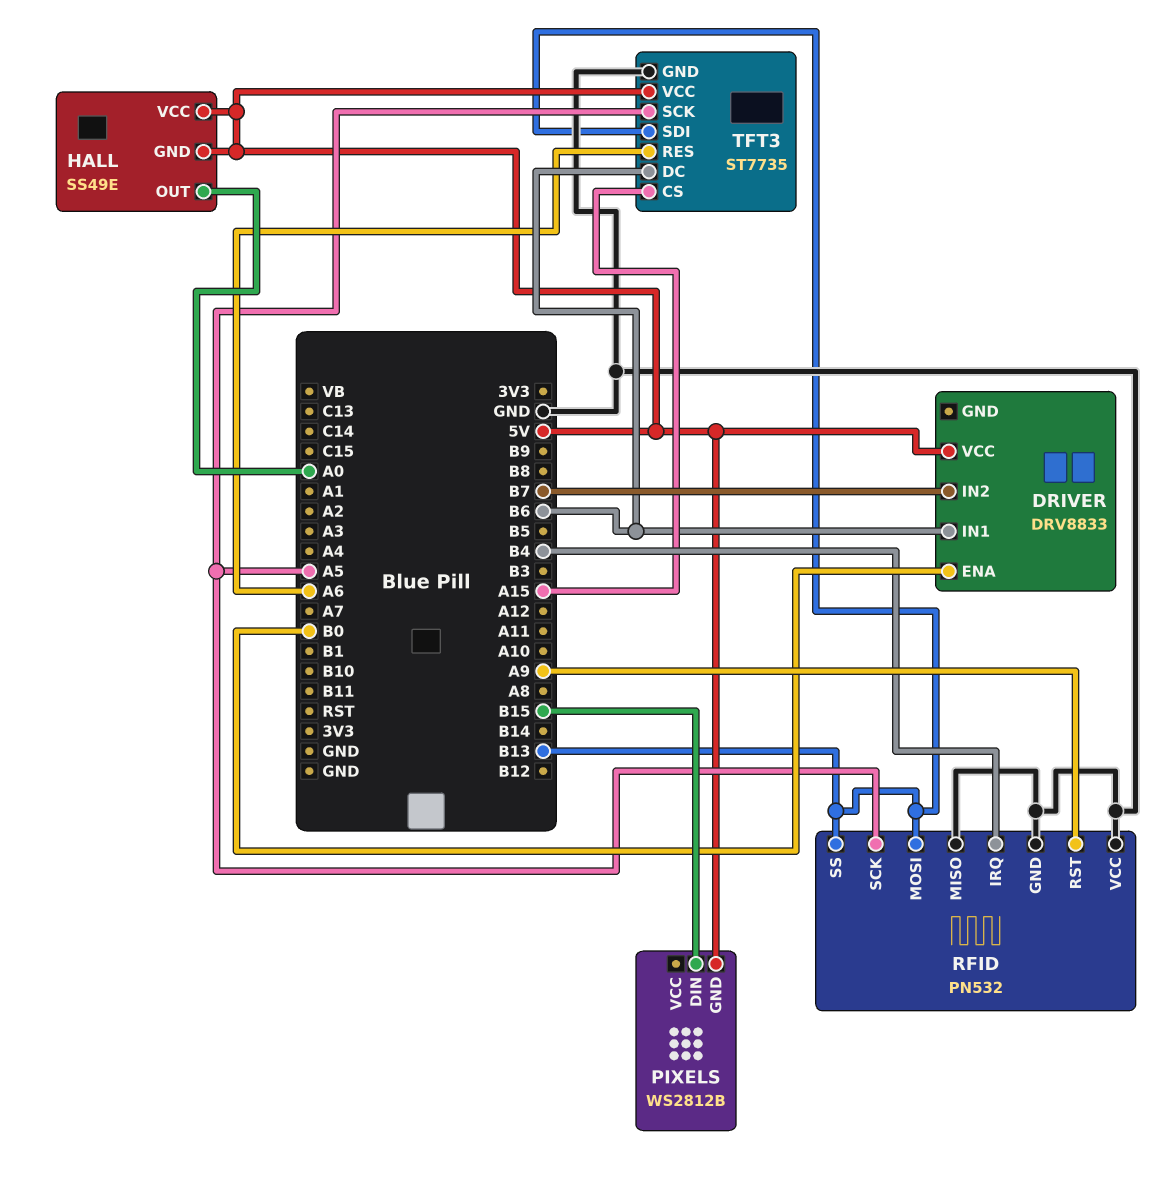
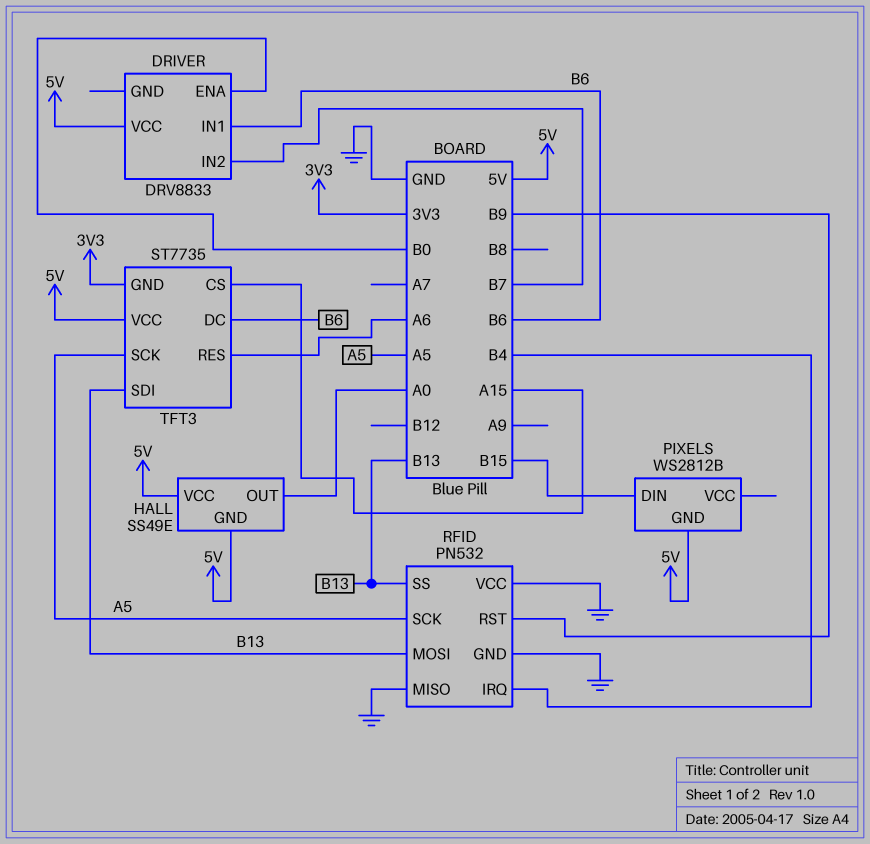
RFID pin RST: A9 -> B9
TFT3 pin GND: GND -> 3V3

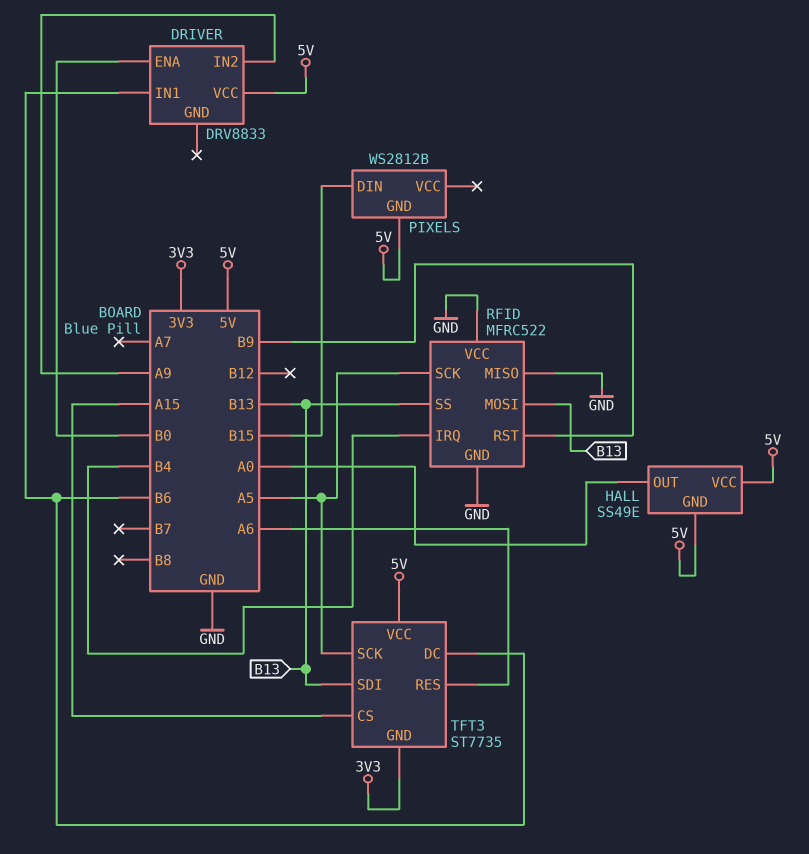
DRIVER pin IN2: B7 -> A9
RFID: PN532 -> MFRC522

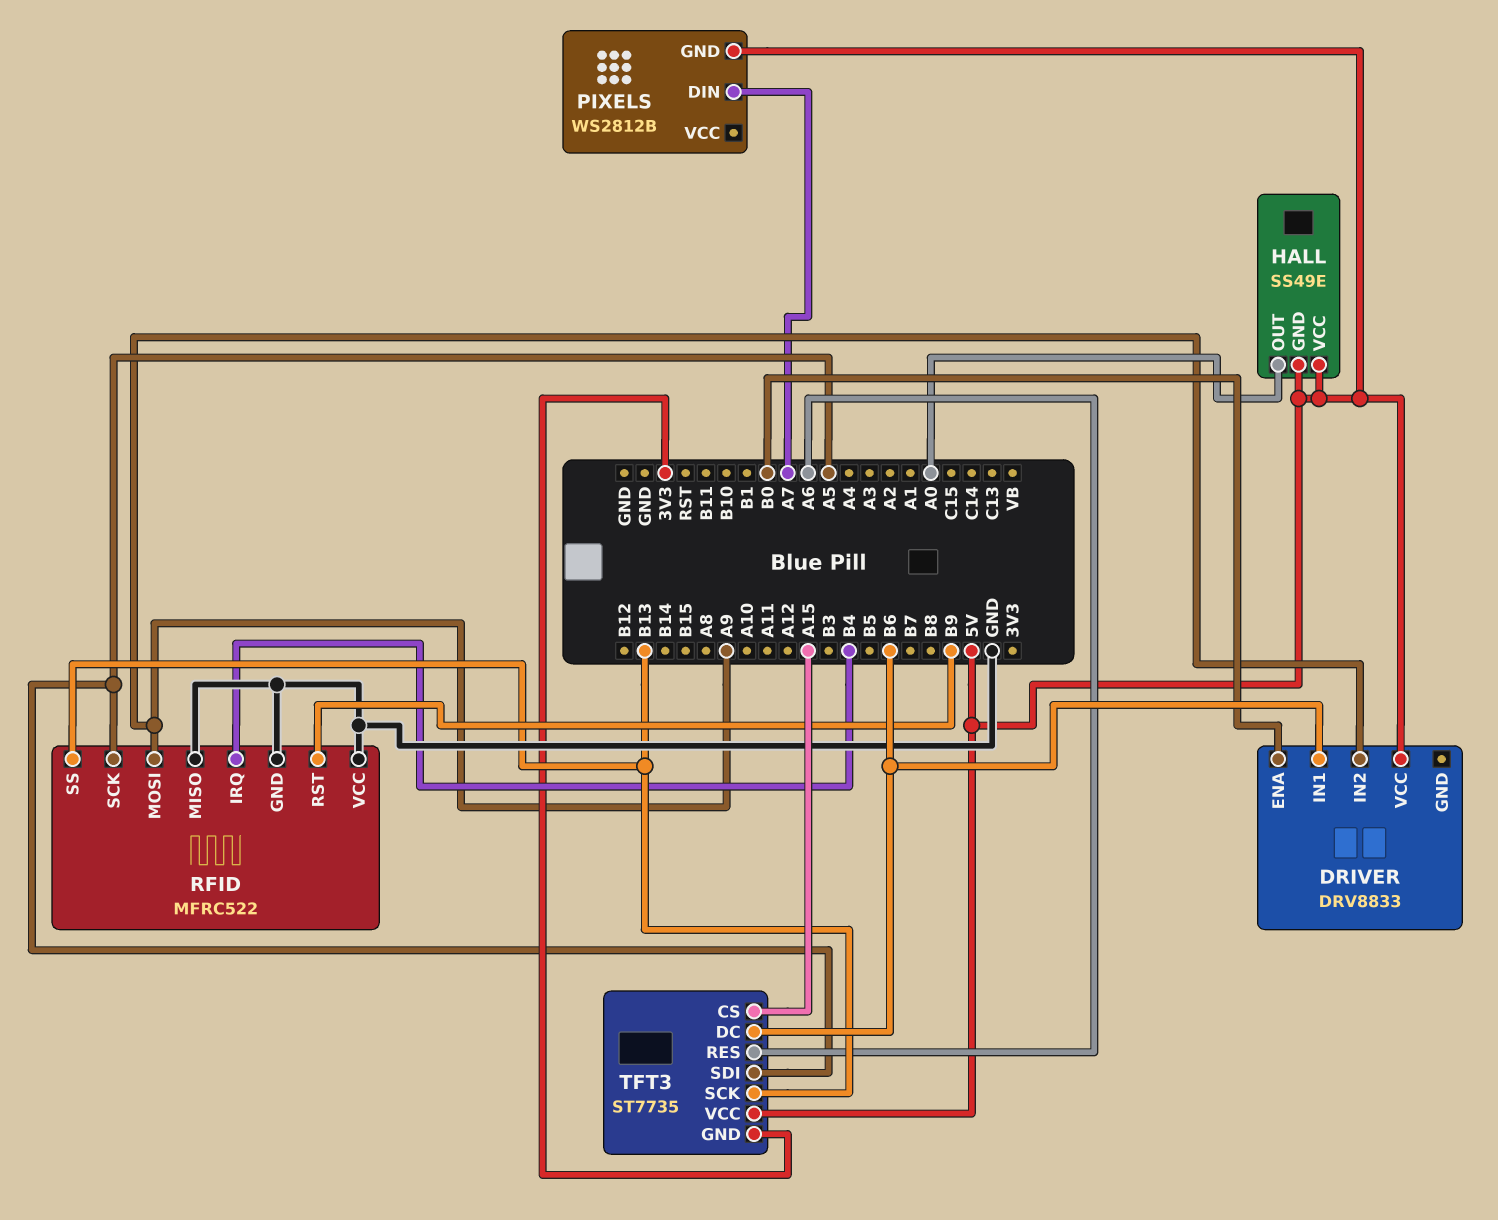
PIXELS pin DIN: B15 -> A7
RFID pin MOSI: B13 -> A9
TFT3 pin SCK: A5 -> B13
TFT3 pin SDI: B13 -> A5

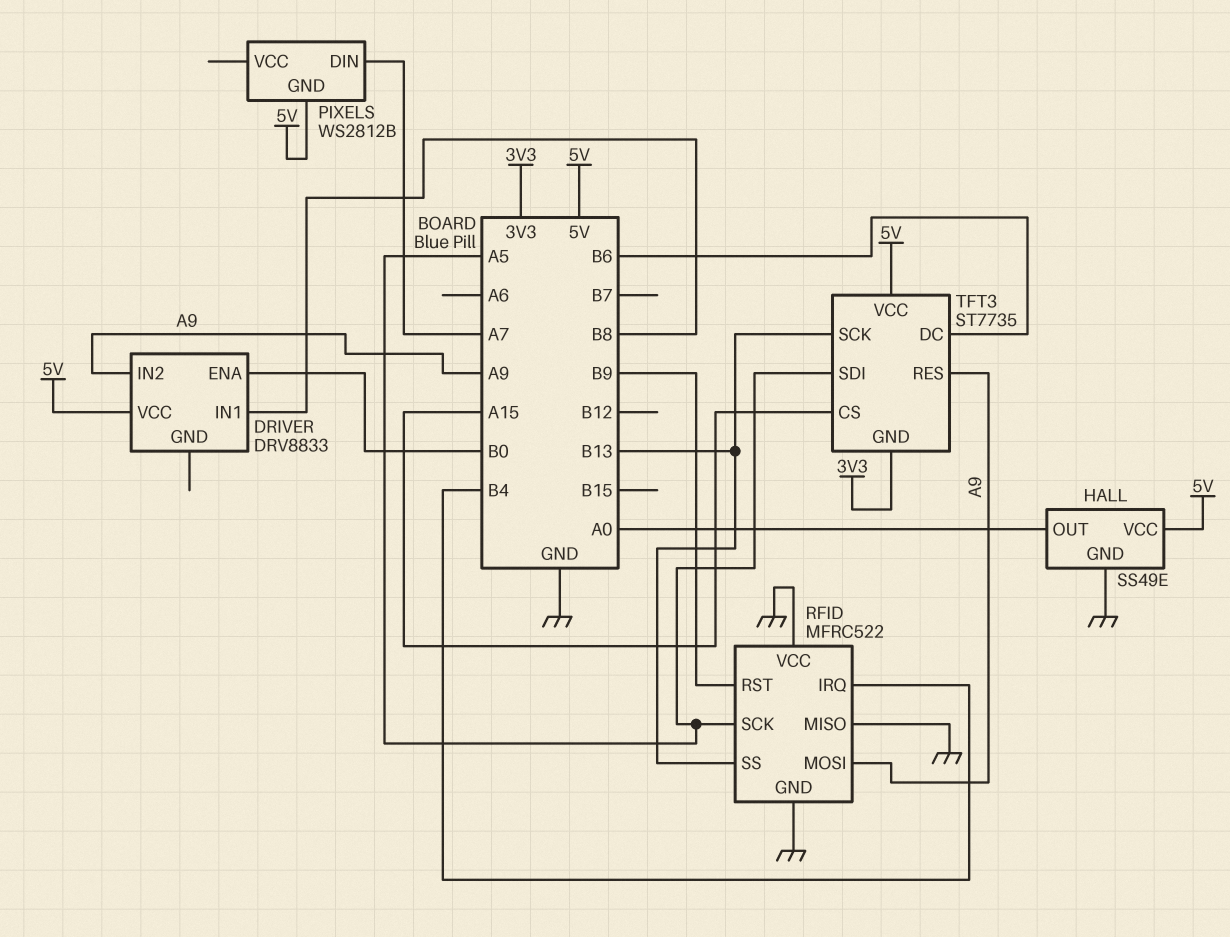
DRIVER pin IN1: B6 -> B8
HALL pin GND: 5V -> GND
TFT3 pin RES: A6 -> A9

